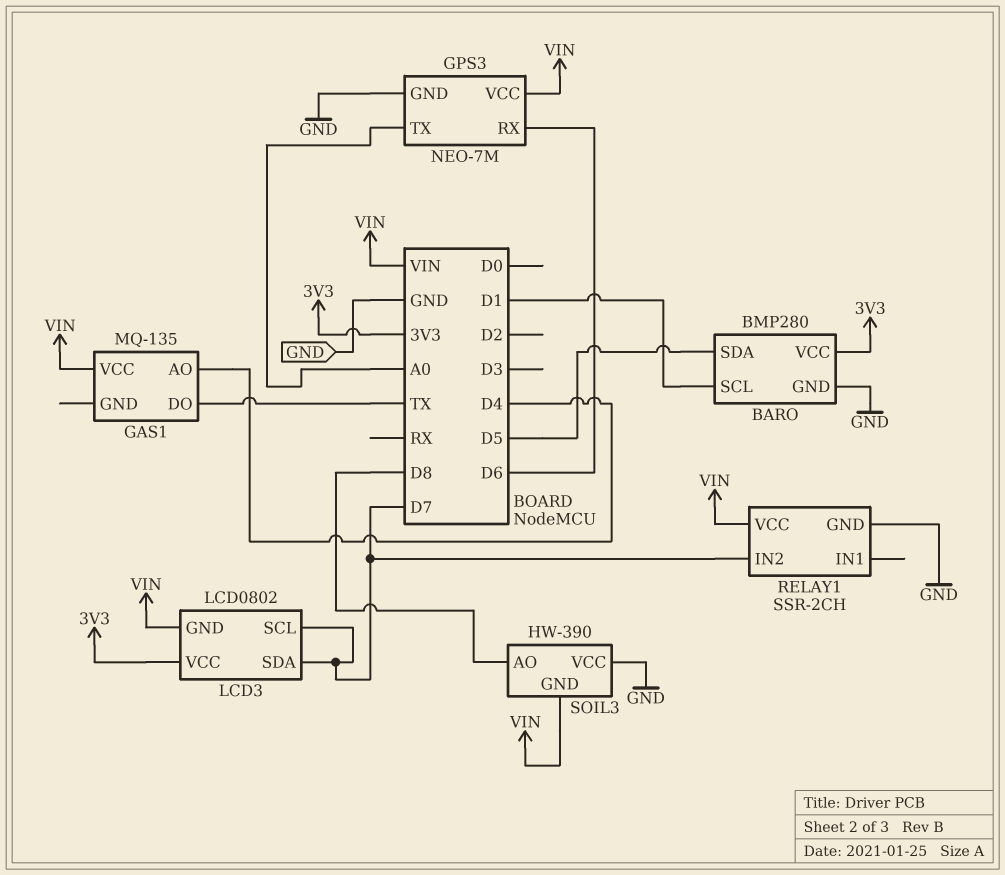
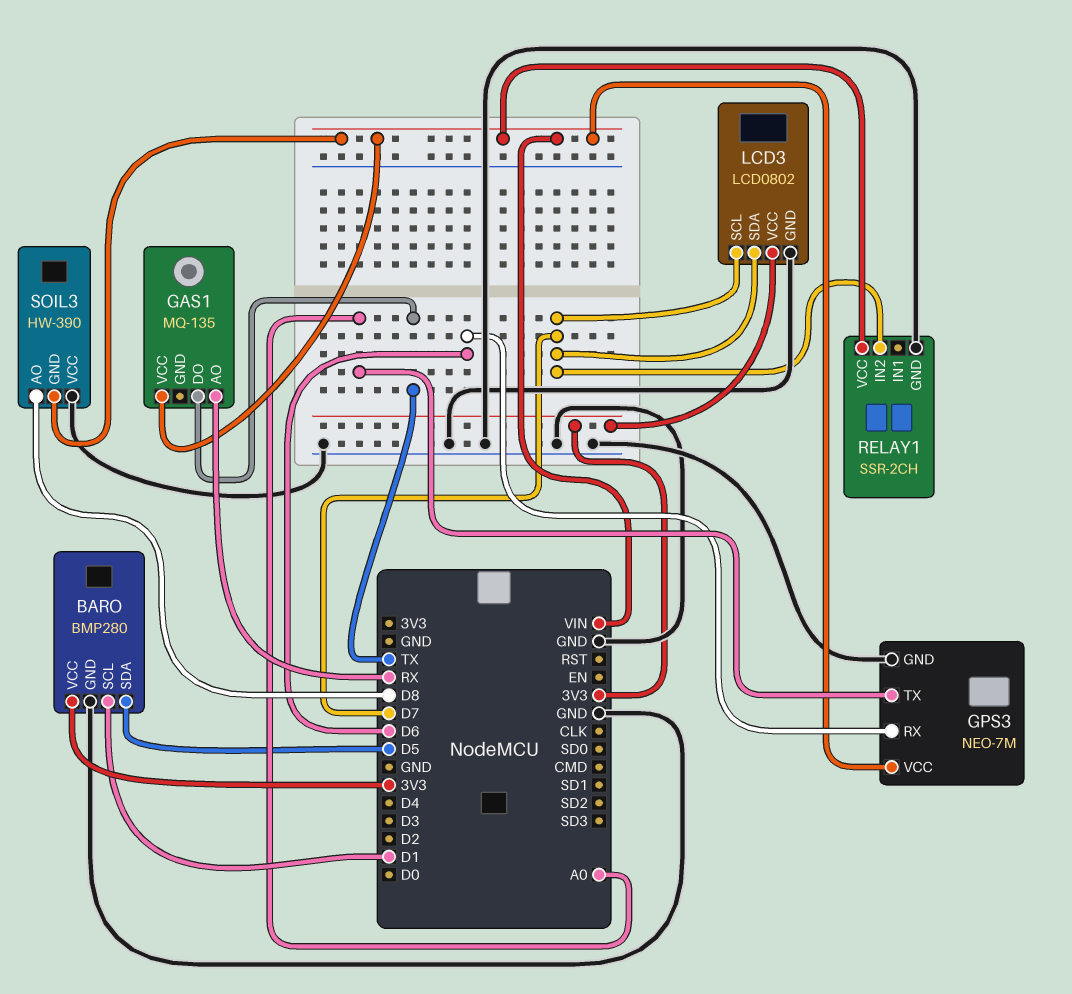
GAS1 pin AO: D4 -> RX
LCD3 pin GND: VIN -> GND

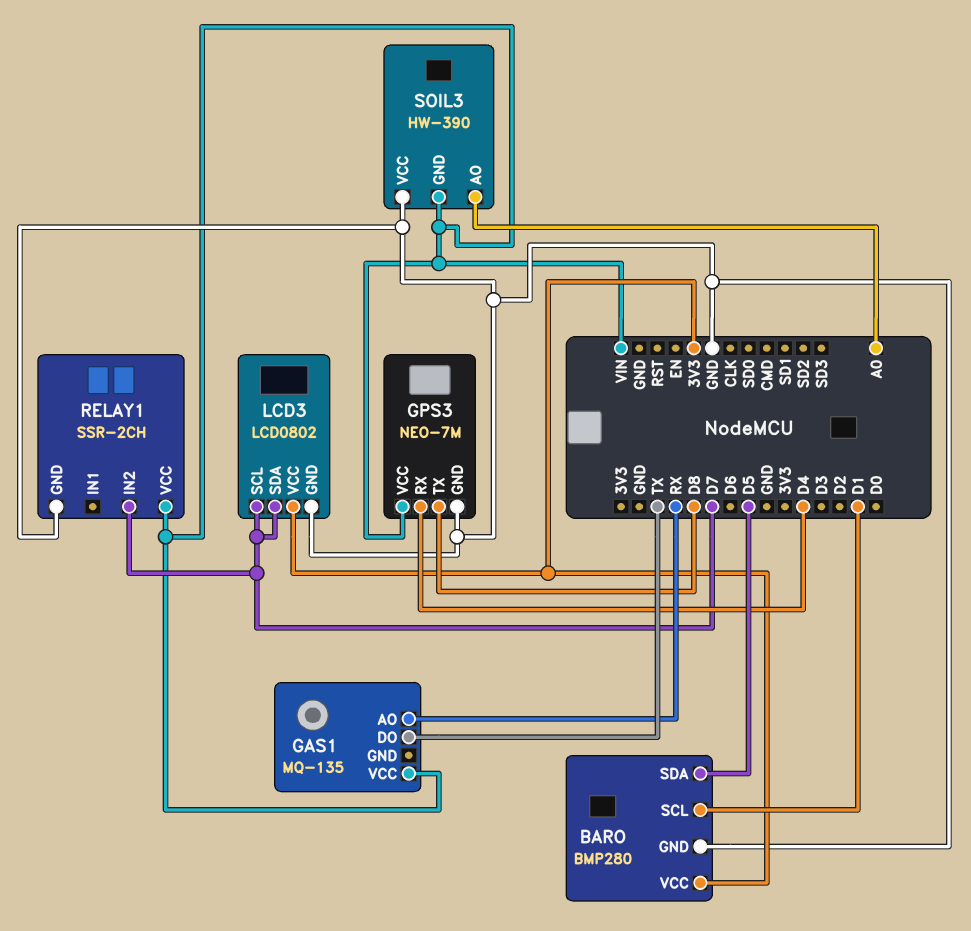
GPS3 pin RX: D6 -> D4
GPS3 pin TX: A0 -> D8
SOIL3 pin AO: D8 -> A0

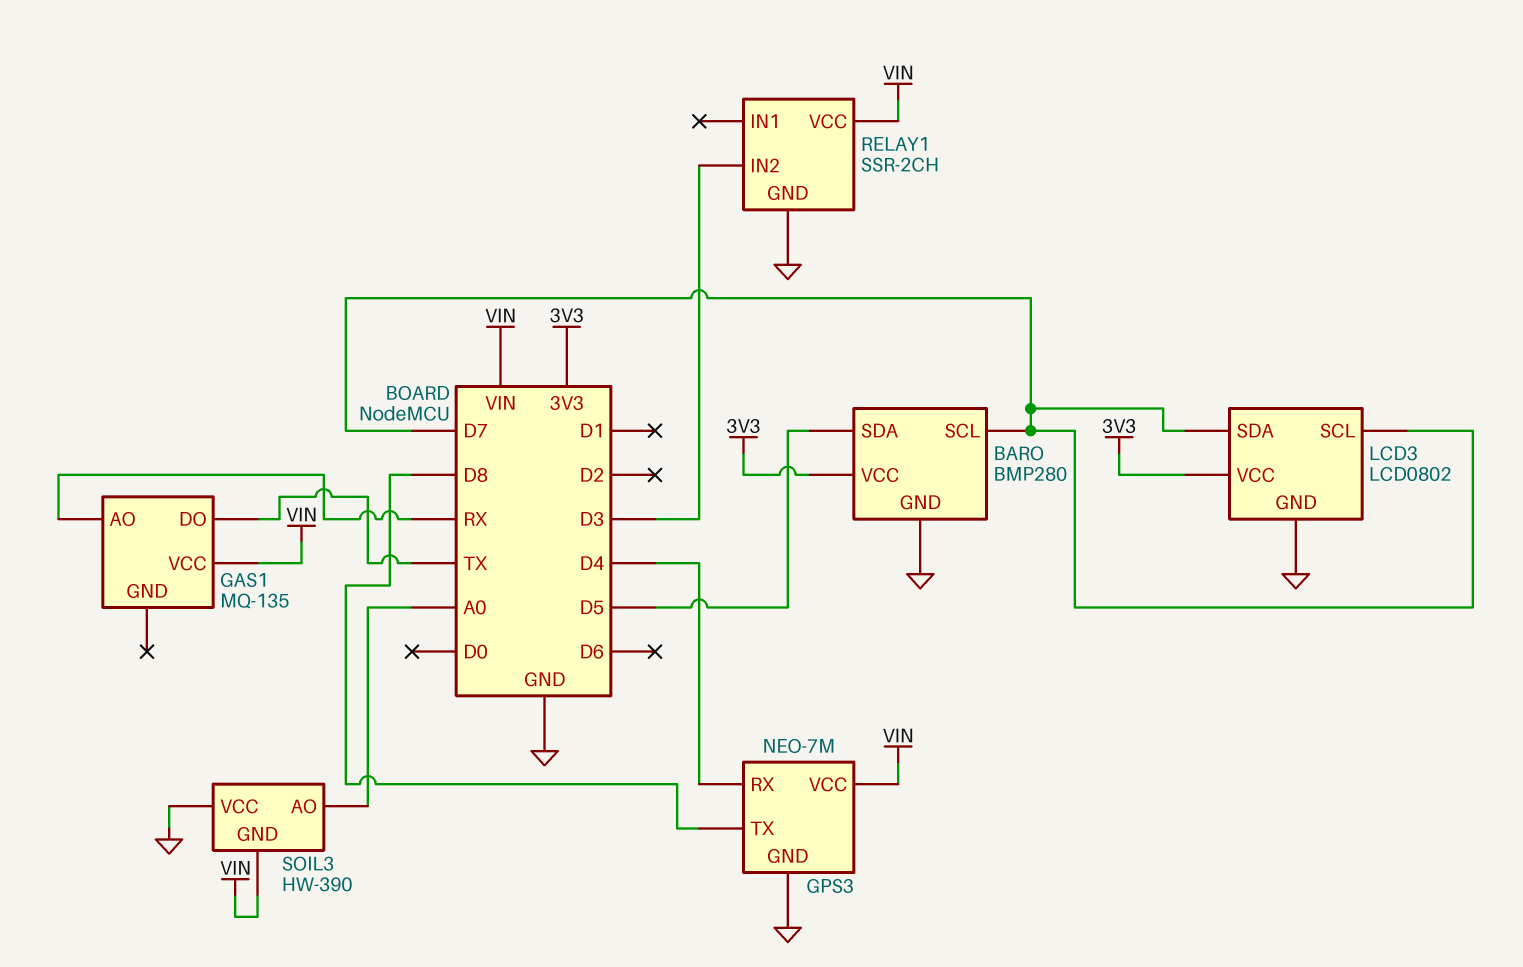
BARO pin SCL: D1 -> D7
RELAY1 pin IN2: D7 -> D3

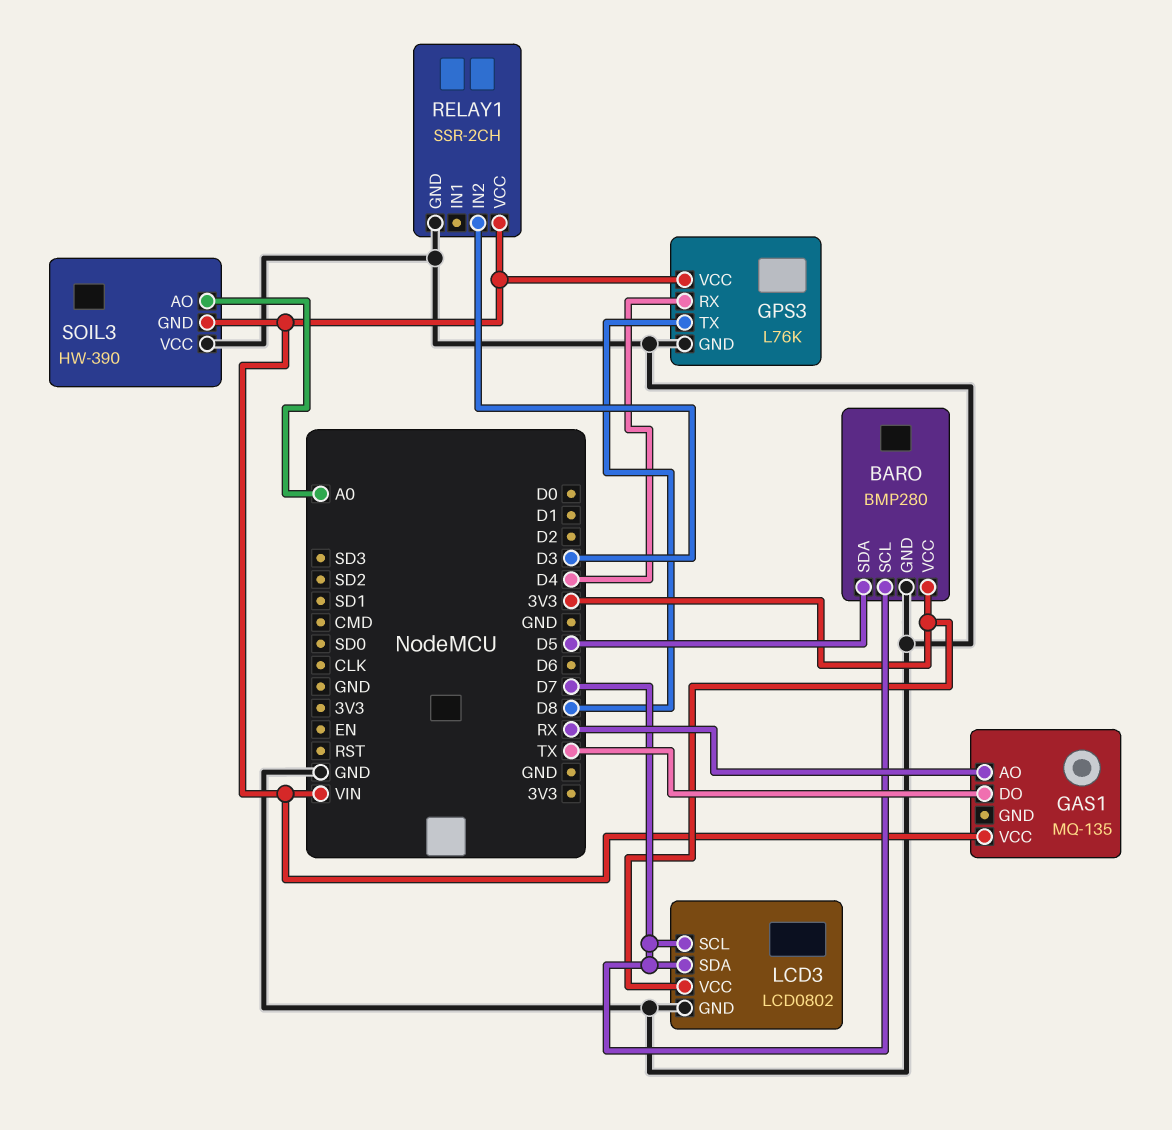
GPS3: NEO-7M -> L76K

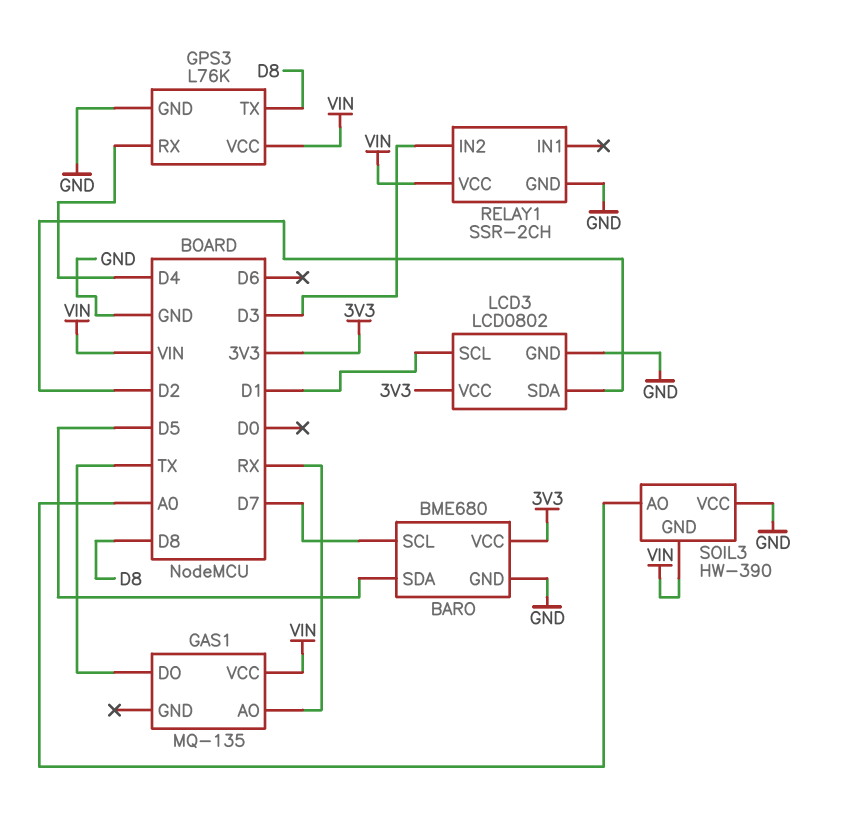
BARO: BMP280 -> BME680
LCD3 pin SCL: D7 -> D1
LCD3 pin SDA: D7 -> D2

